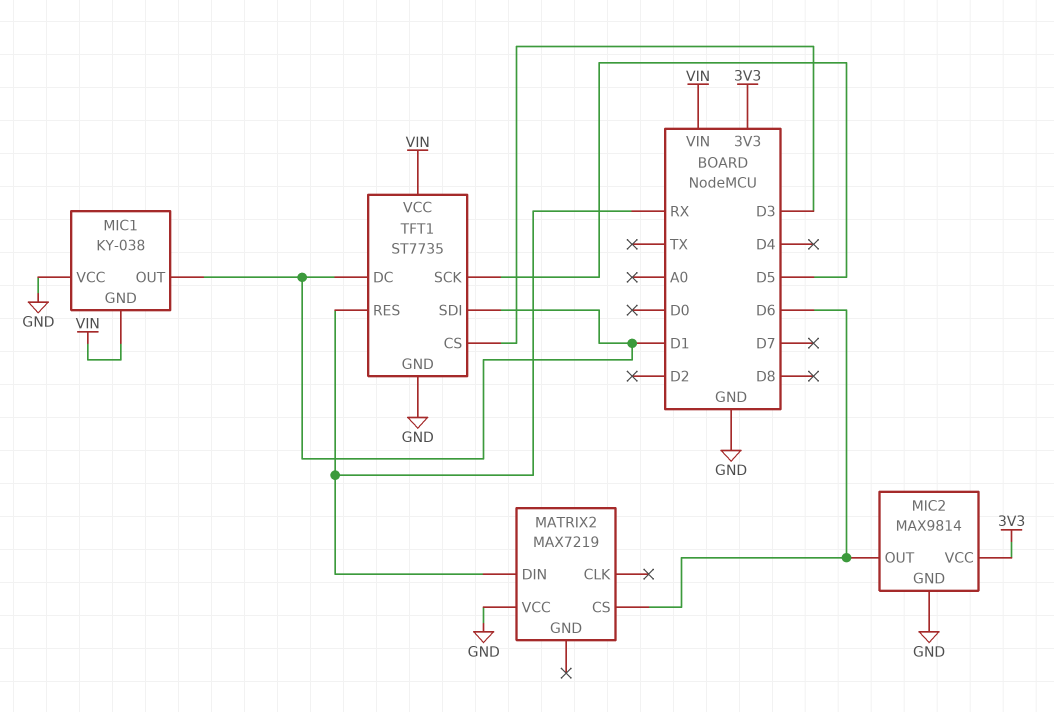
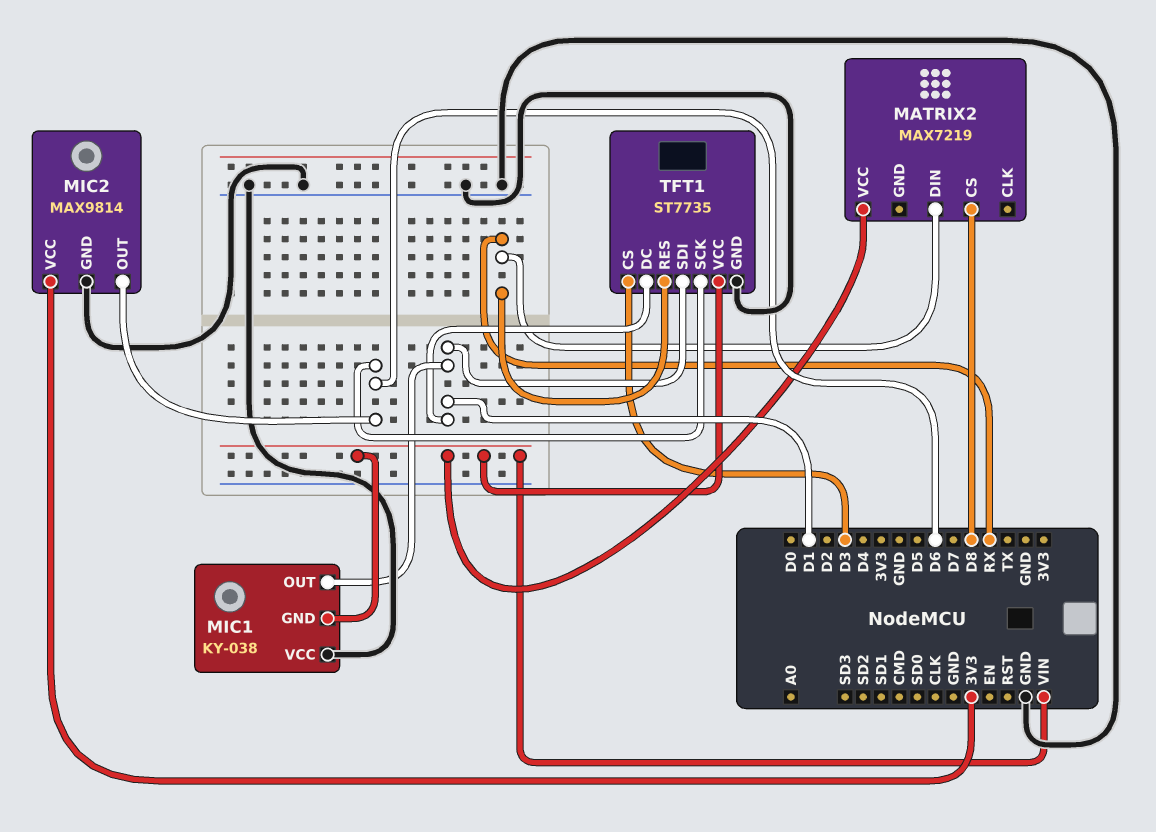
MATRIX2 pin CS: D6 -> D8
MATRIX2 pin VCC: GND -> VIN
TFT1 pin SCK: D5 -> D6

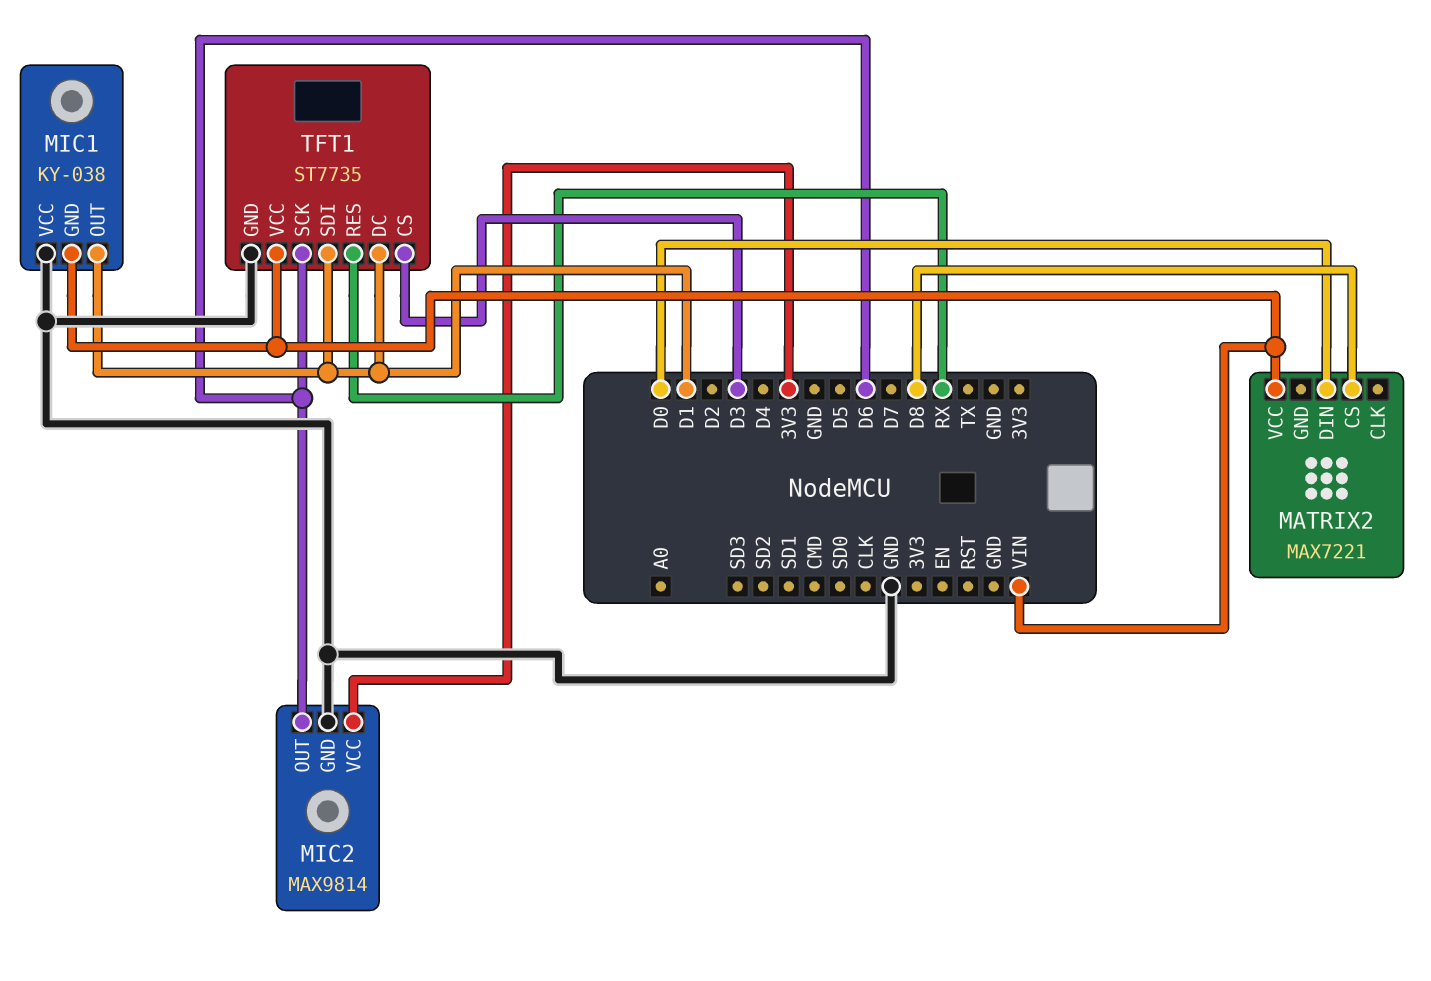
MATRIX2: MAX7219 -> MAX7221
MATRIX2 pin DIN: RX -> D0

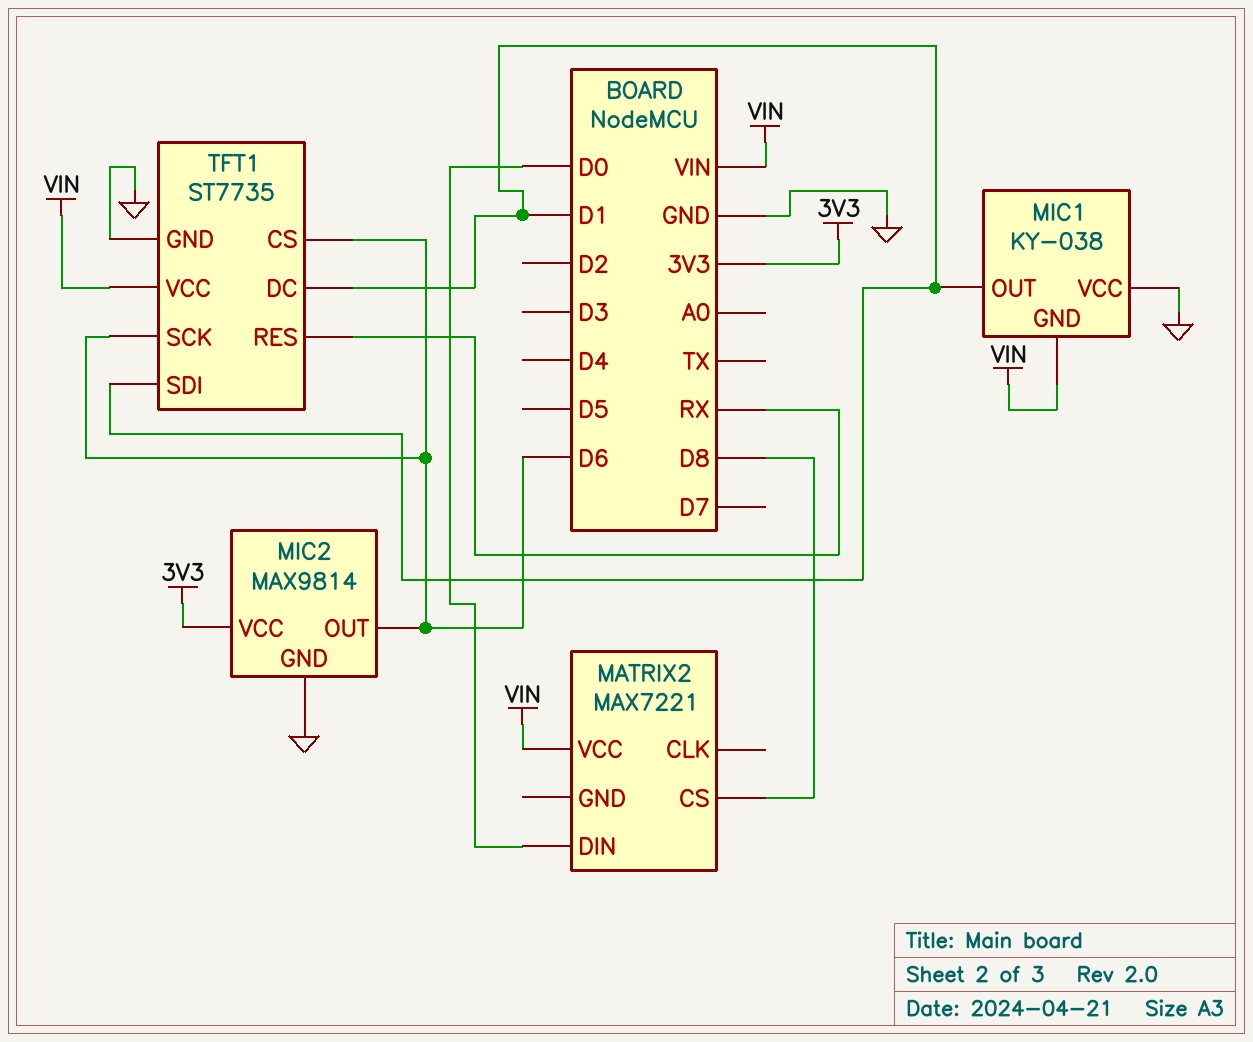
TFT1 pin CS: D3 -> D6

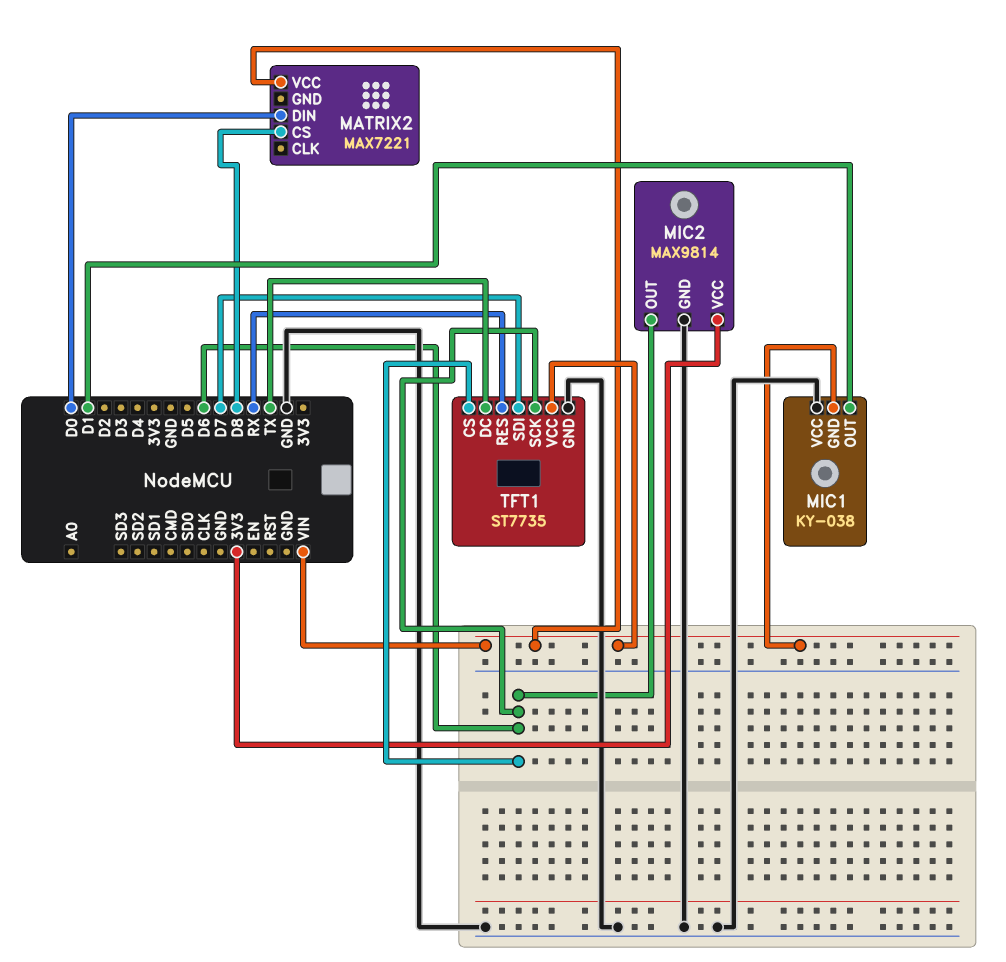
TFT1 pin DC: D1 -> TX
TFT1 pin SDI: D1 -> D7

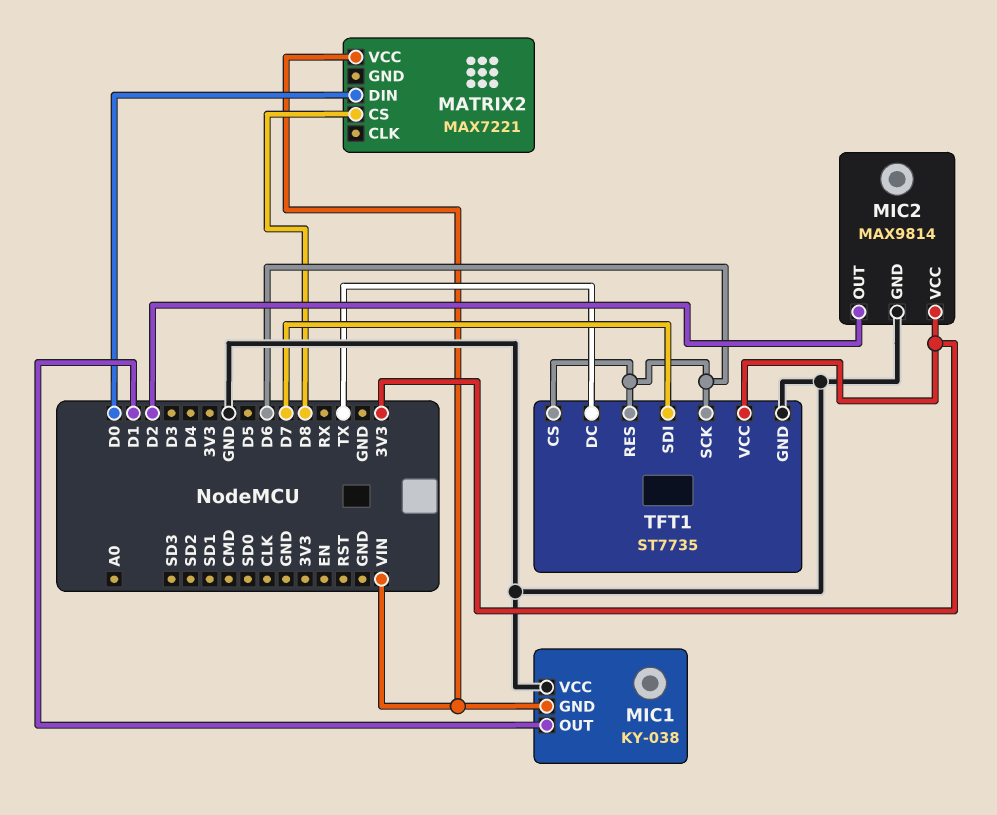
MIC2 pin OUT: D6 -> D2
TFT1 pin RES: RX -> D6
TFT1 pin VCC: VIN -> 3V3

